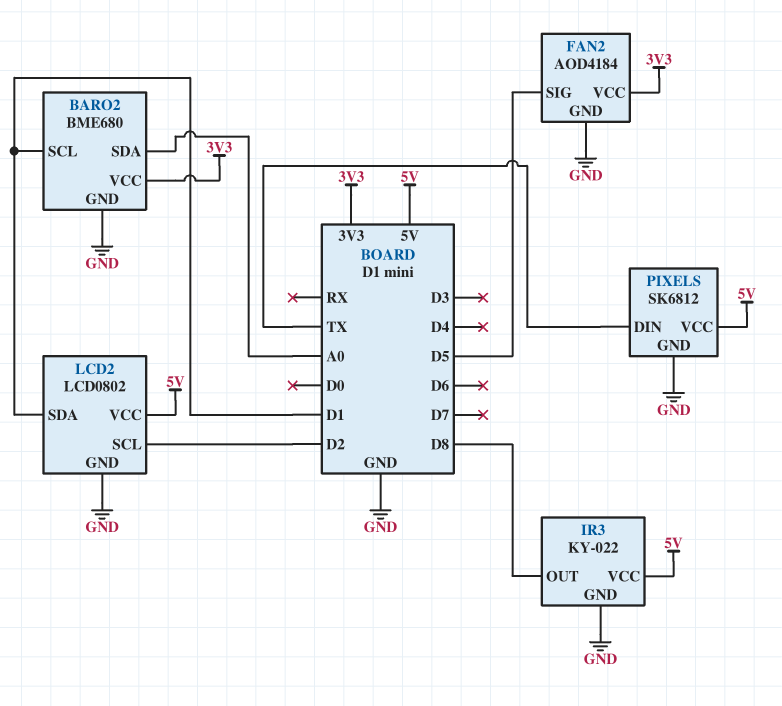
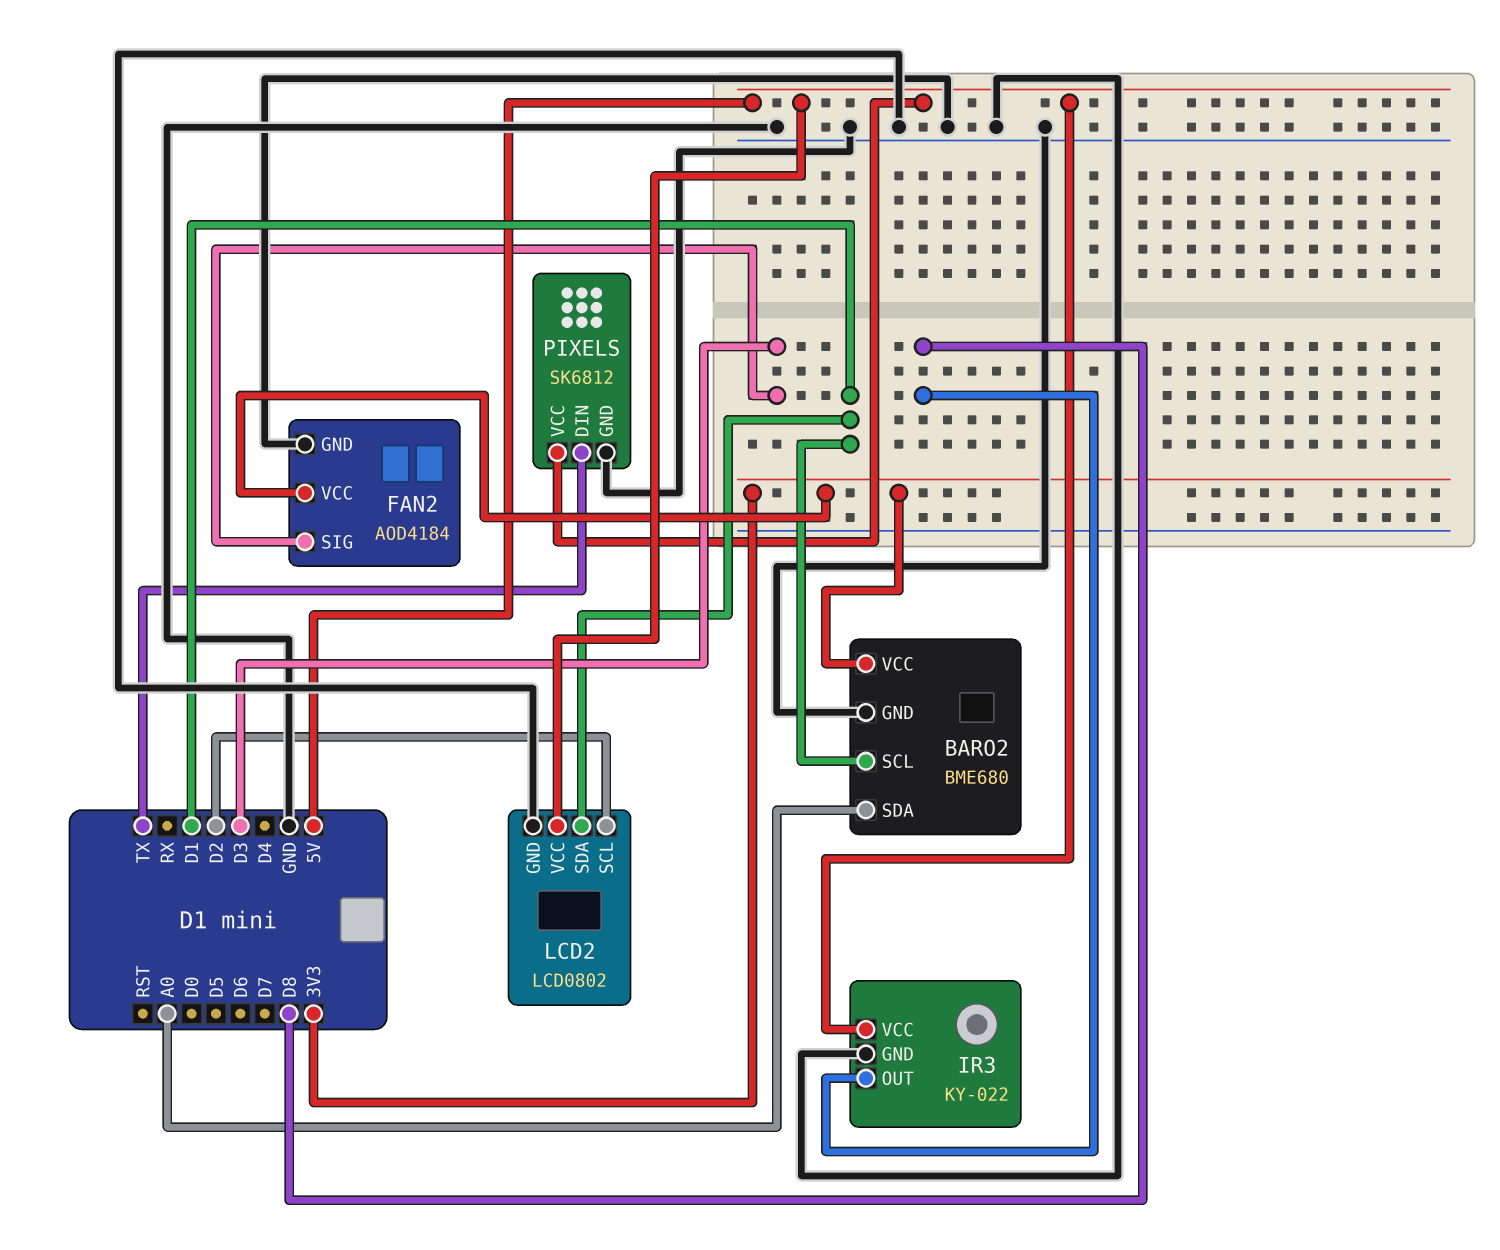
FAN2 pin SIG: D5 -> D3

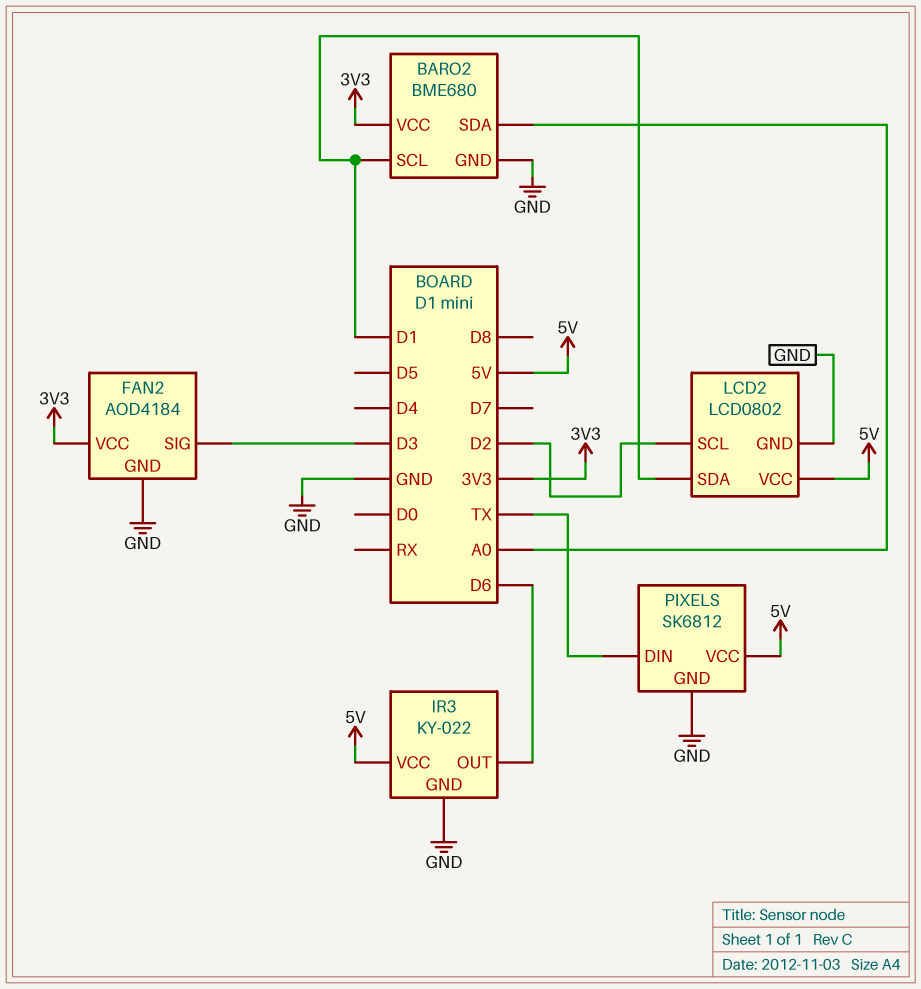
IR3 pin OUT: D8 -> D6

